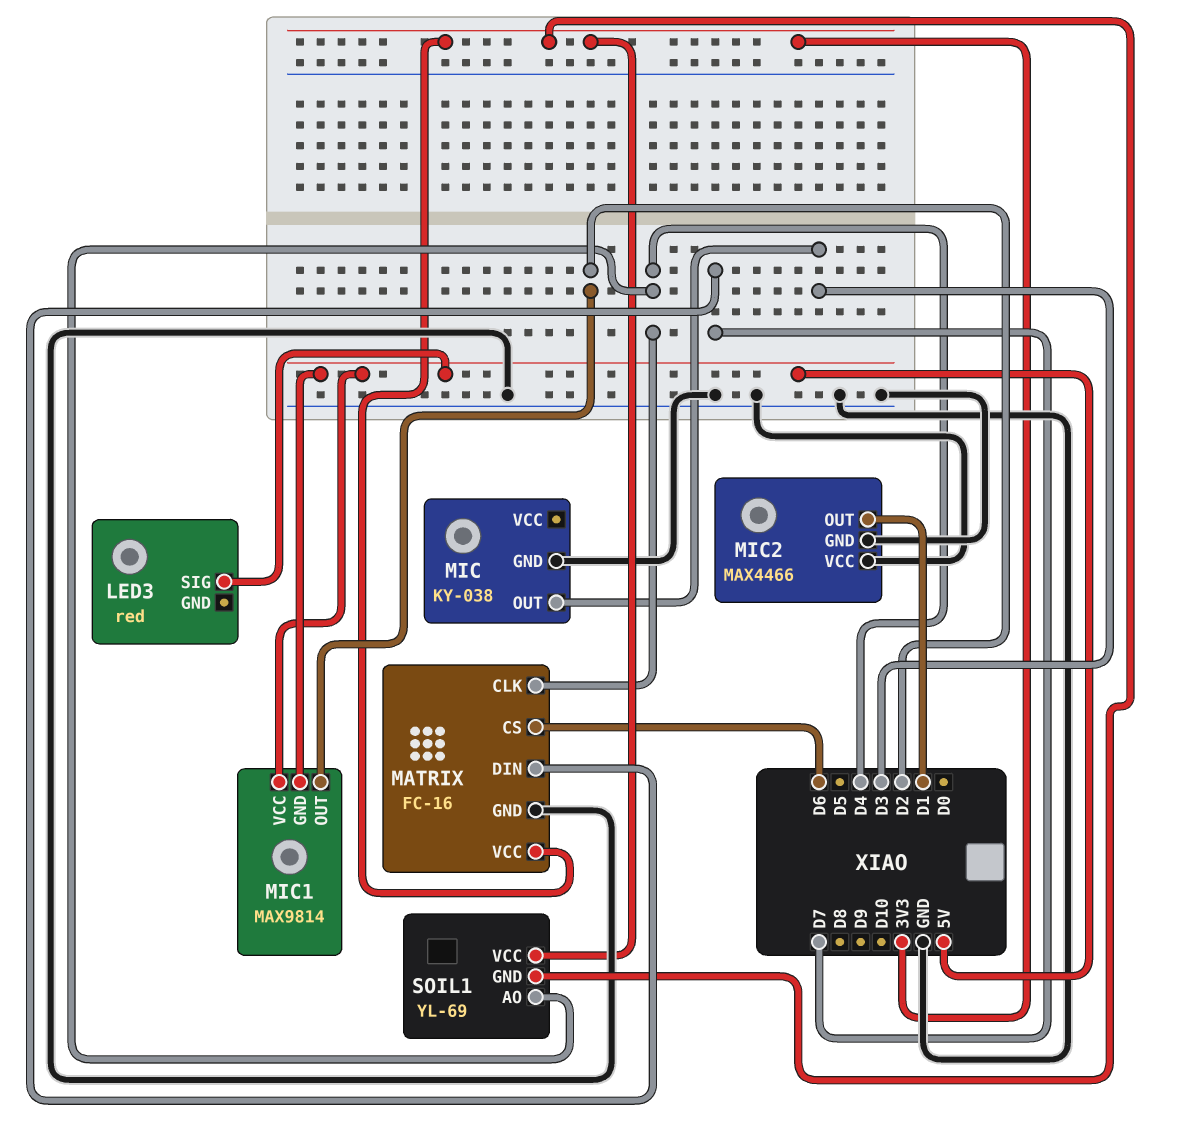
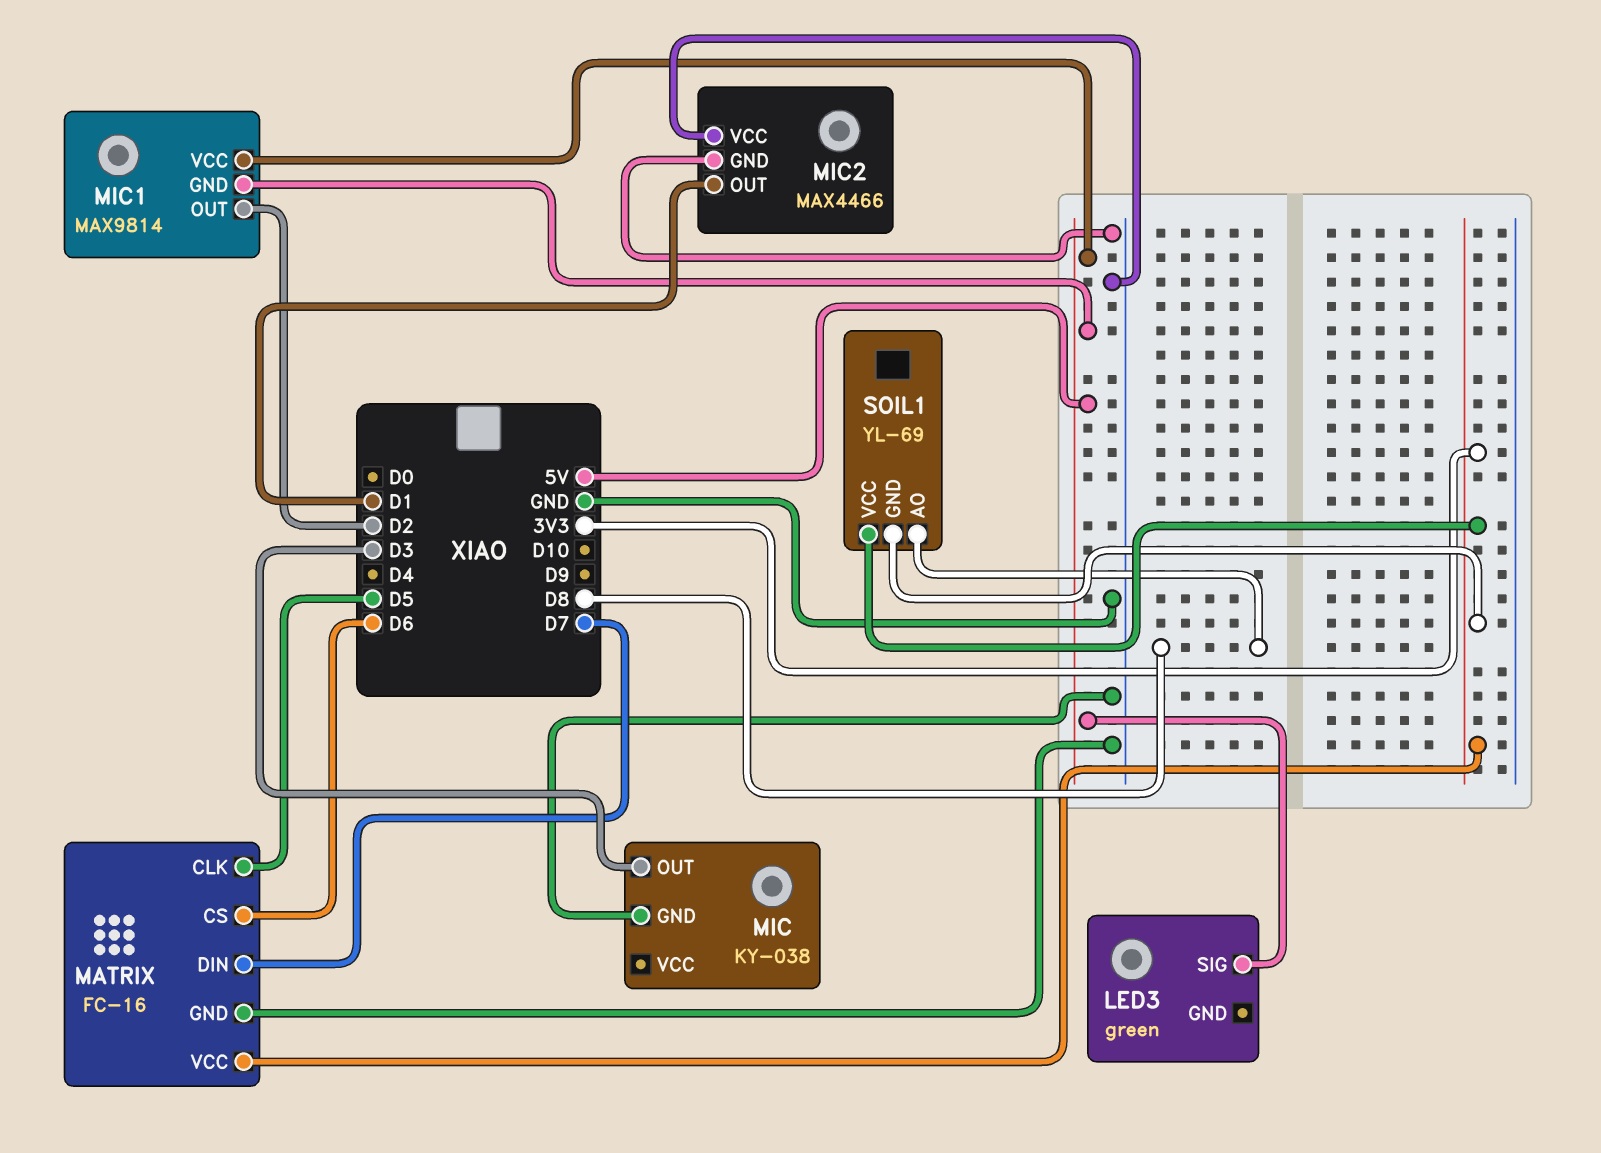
LED3: red -> green
MATRIX pin CLK: D4 -> D5
SOIL1 pin AO: D4 -> D8

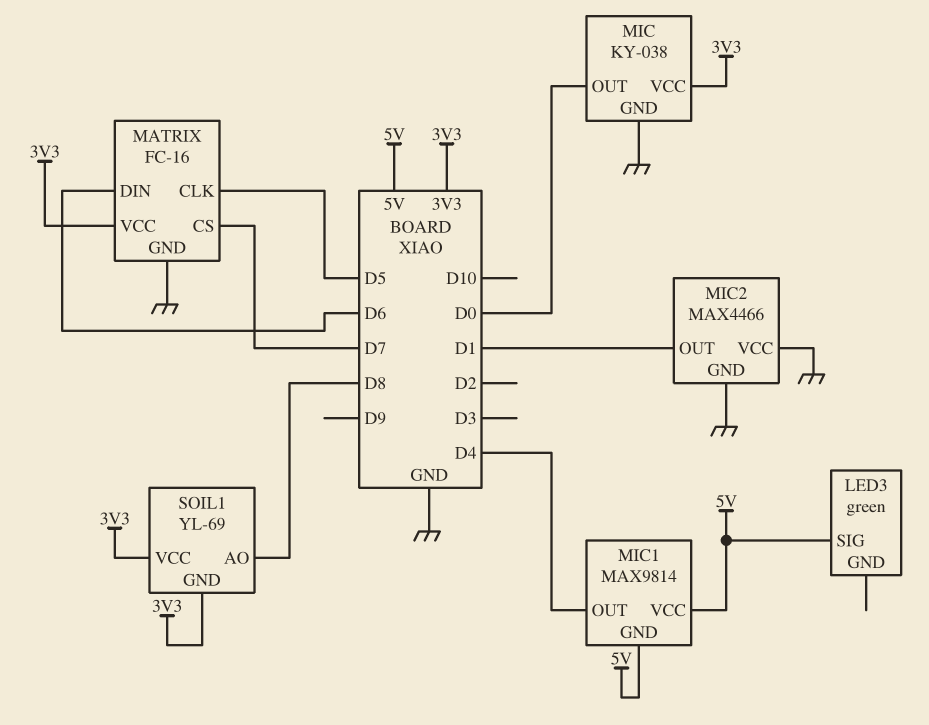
MATRIX pin CS: D6 -> D7
MATRIX pin DIN: D7 -> D6
MIC pin OUT: D3 -> D0
MIC pin VCC: none -> 3V3
MIC1 pin OUT: D2 -> D4

